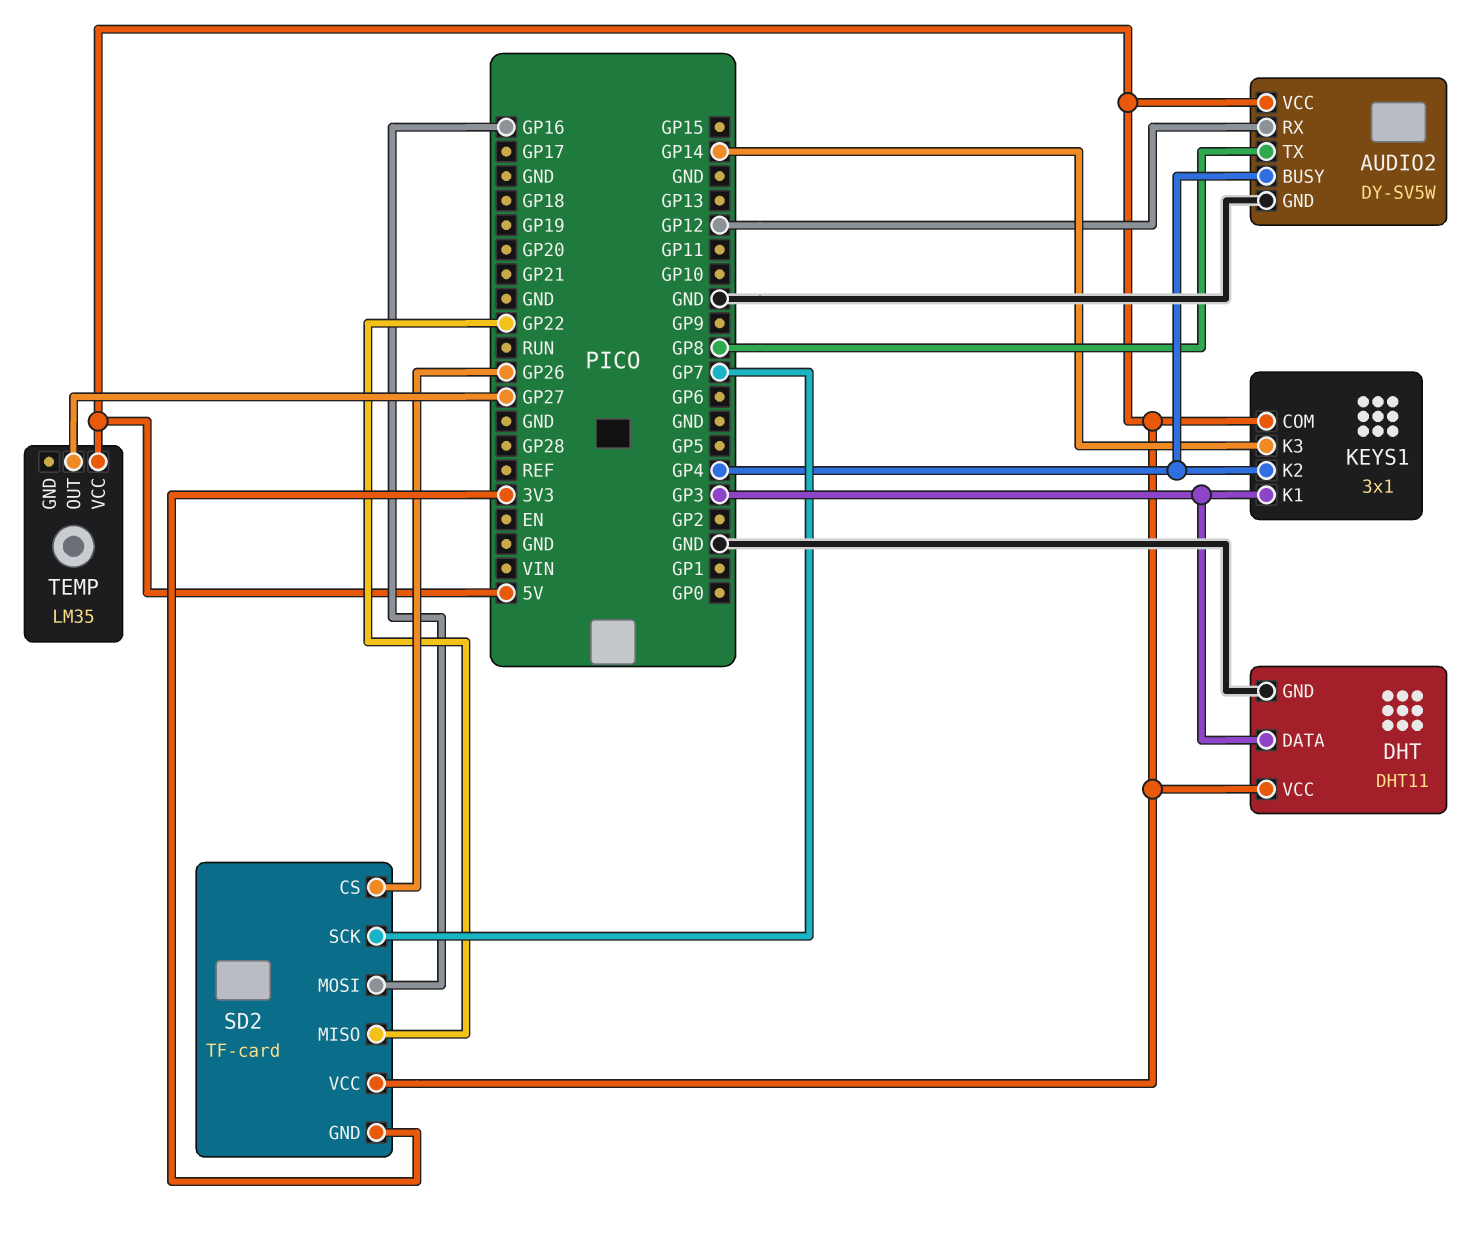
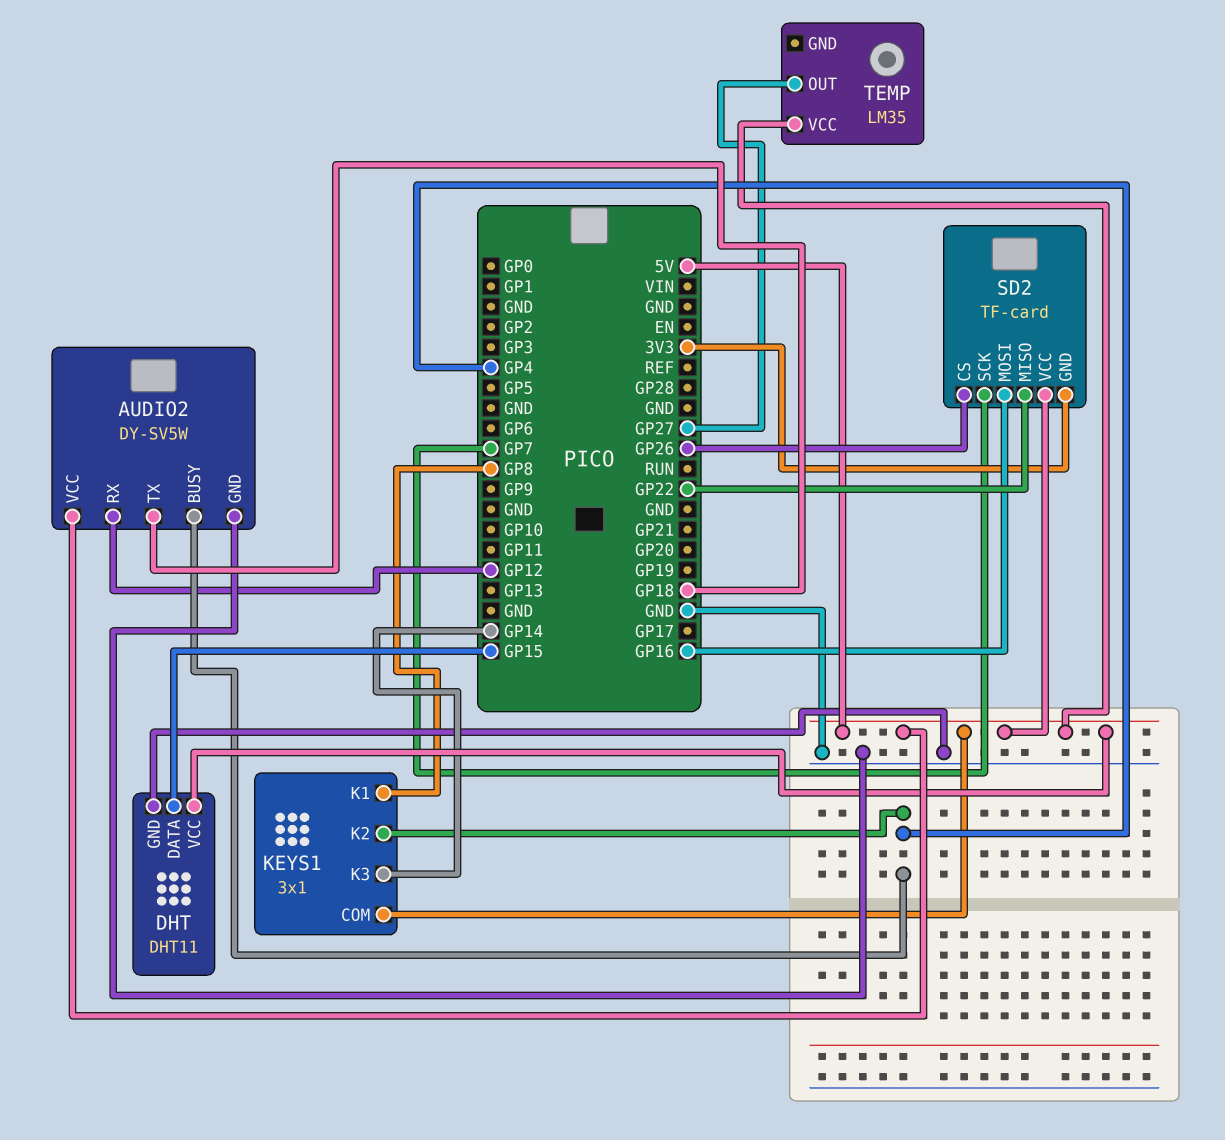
AUDIO2 pin TX: GP8 -> GP18
DHT pin DATA: GP3 -> GP15
KEYS1 pin K1: GP3 -> GP8

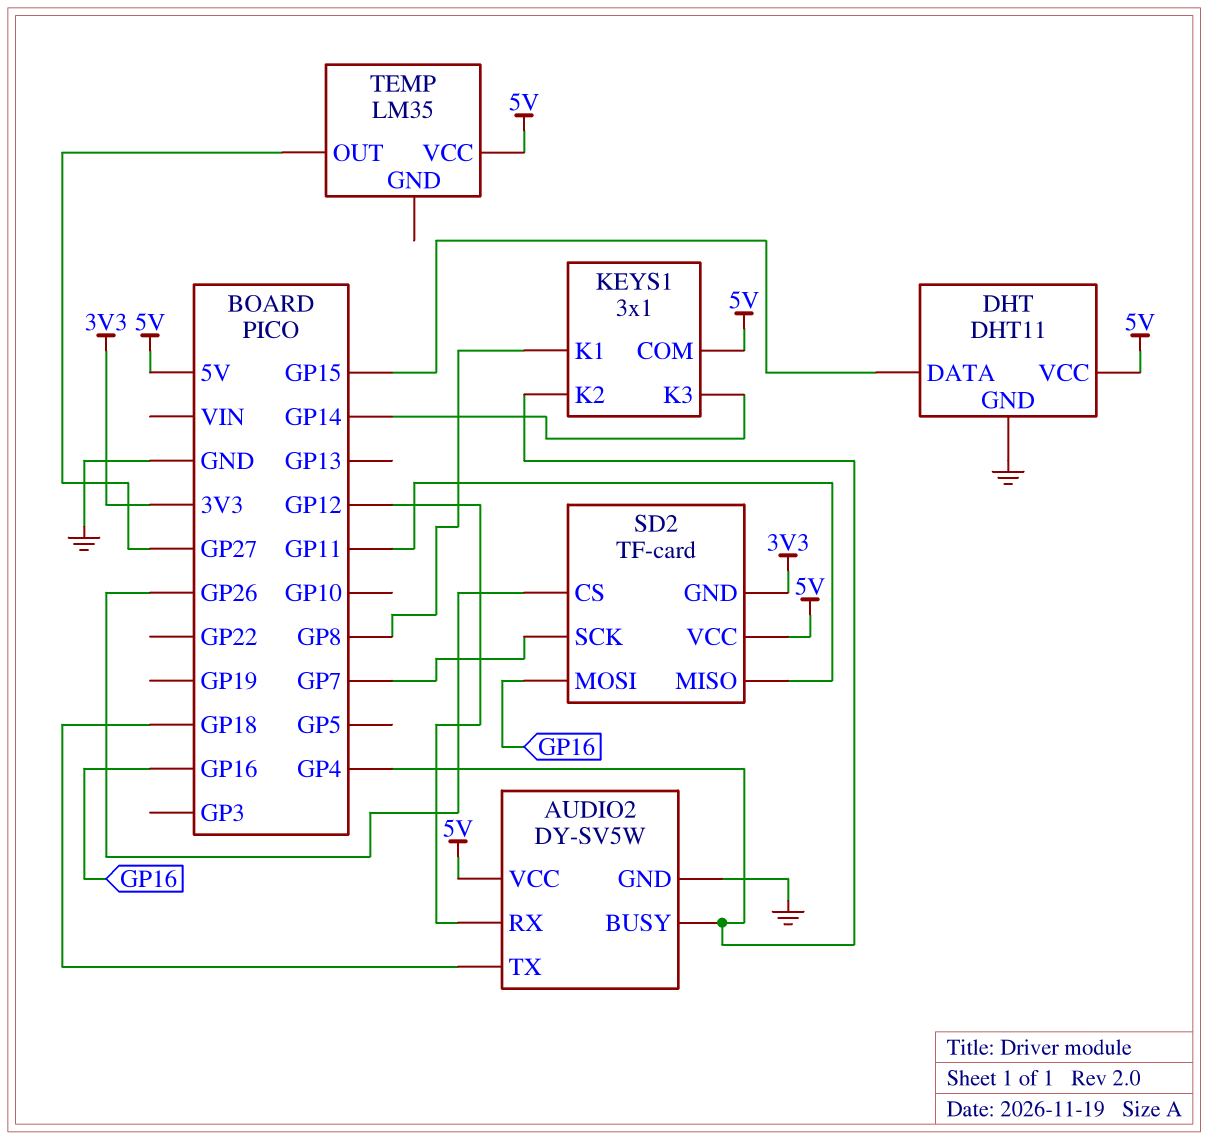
SD2 pin MISO: GP22 -> GP11

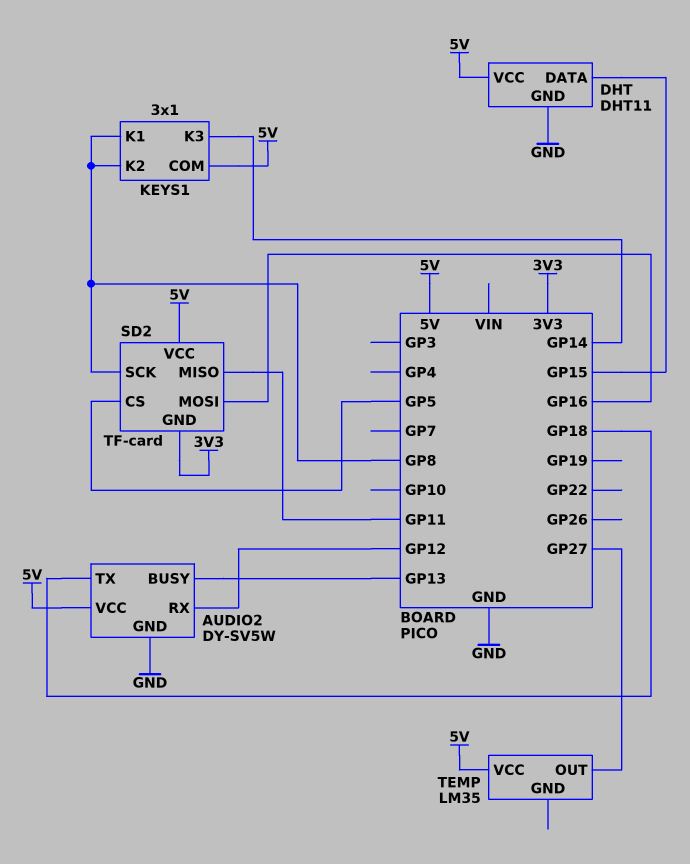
AUDIO2 pin BUSY: GP4 -> GP13
KEYS1 pin K2: GP4 -> GP8
SD2 pin CS: GP26 -> GP5
SD2 pin SCK: GP7 -> GP8

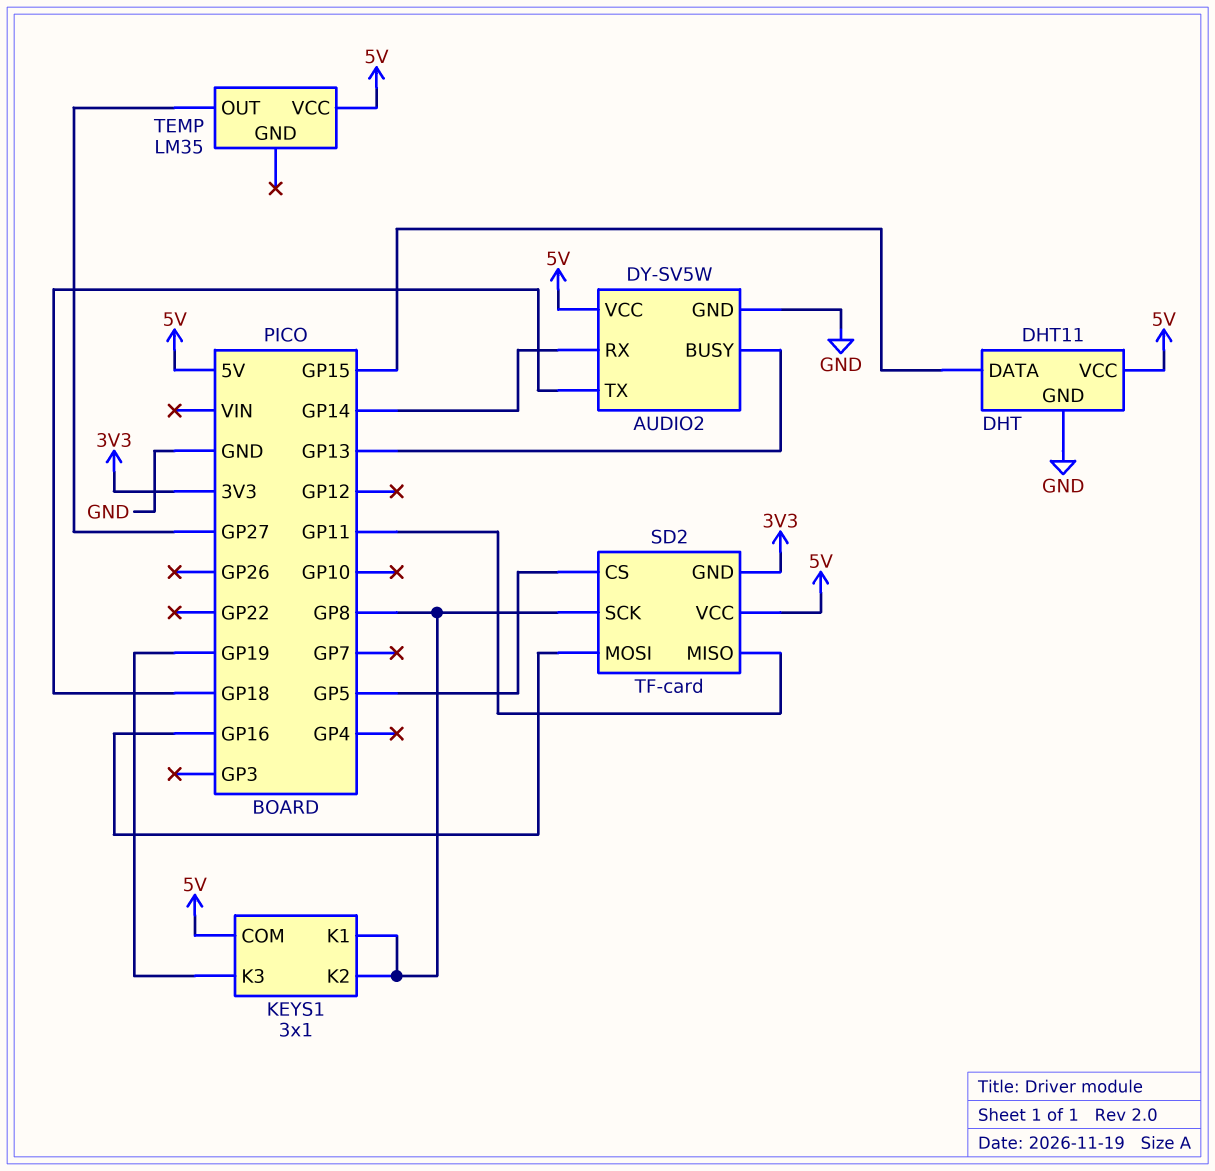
AUDIO2 pin RX: GP12 -> GP14
KEYS1 pin K3: GP14 -> GP19

